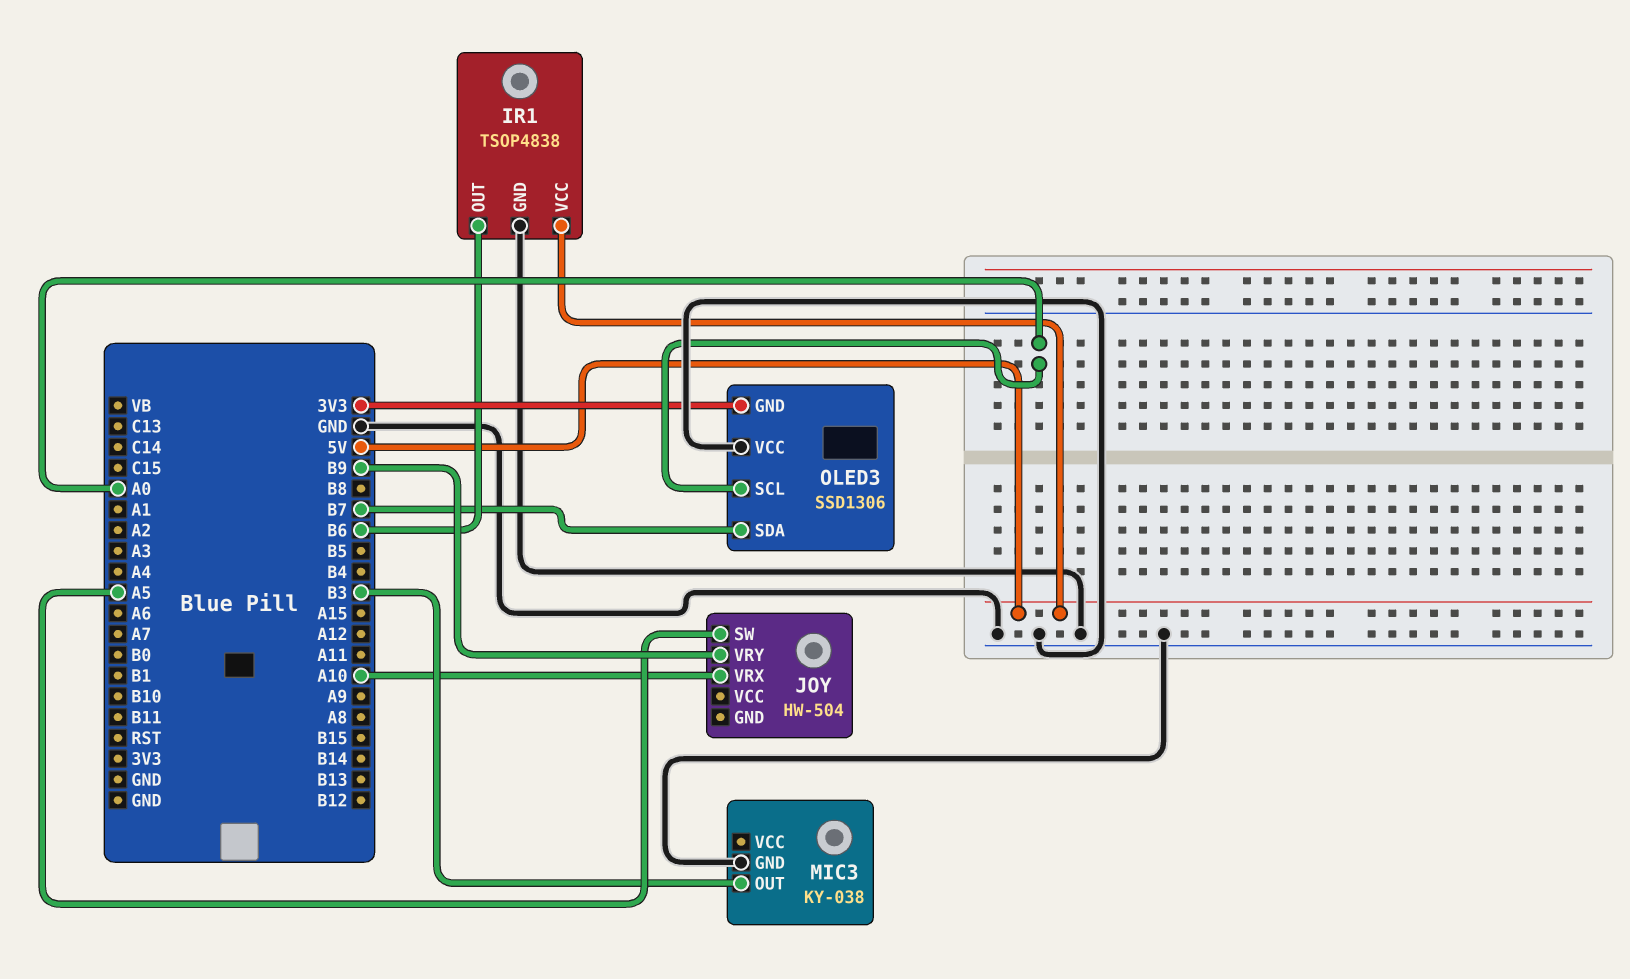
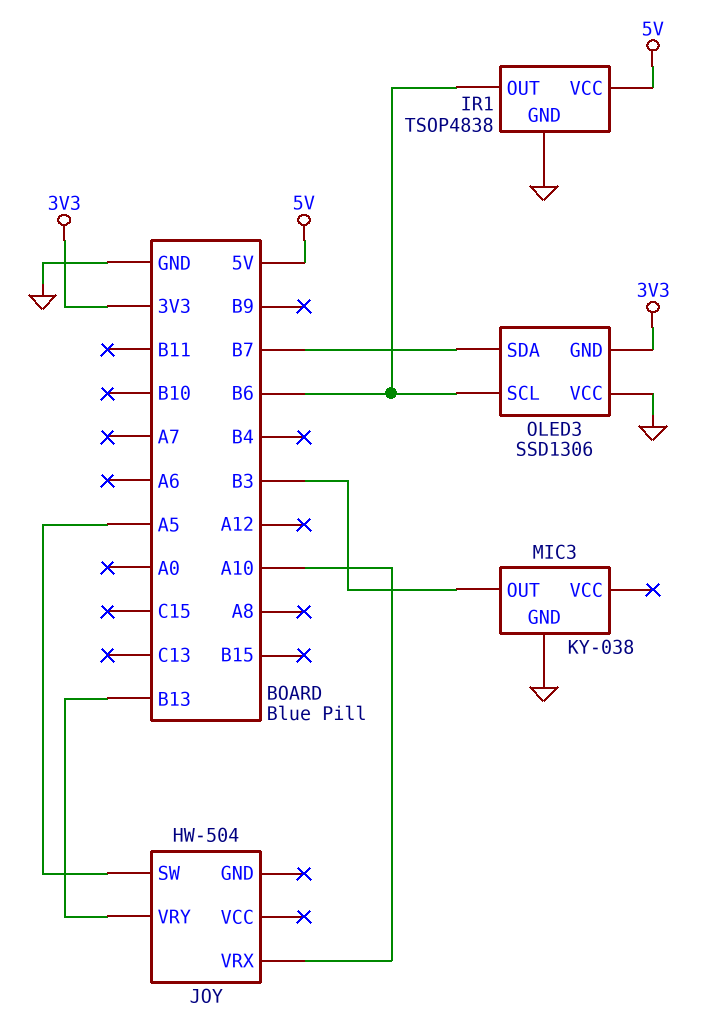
JOY pin VRY: B9 -> B13
OLED3 pin SCL: A0 -> B6

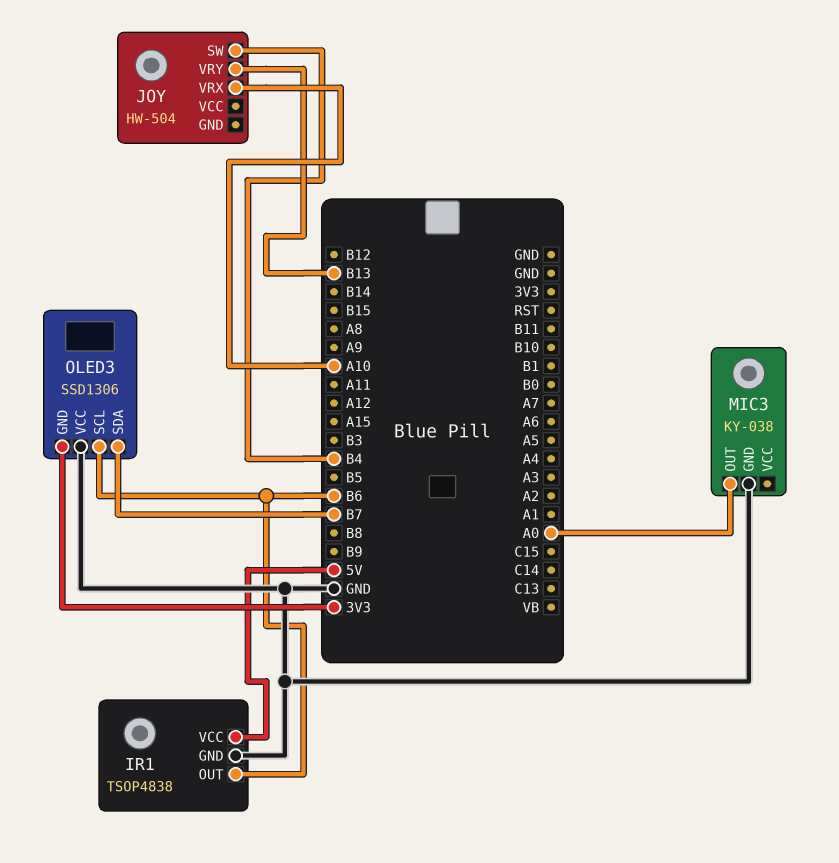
JOY pin SW: A5 -> B4
MIC3 pin OUT: B3 -> A0

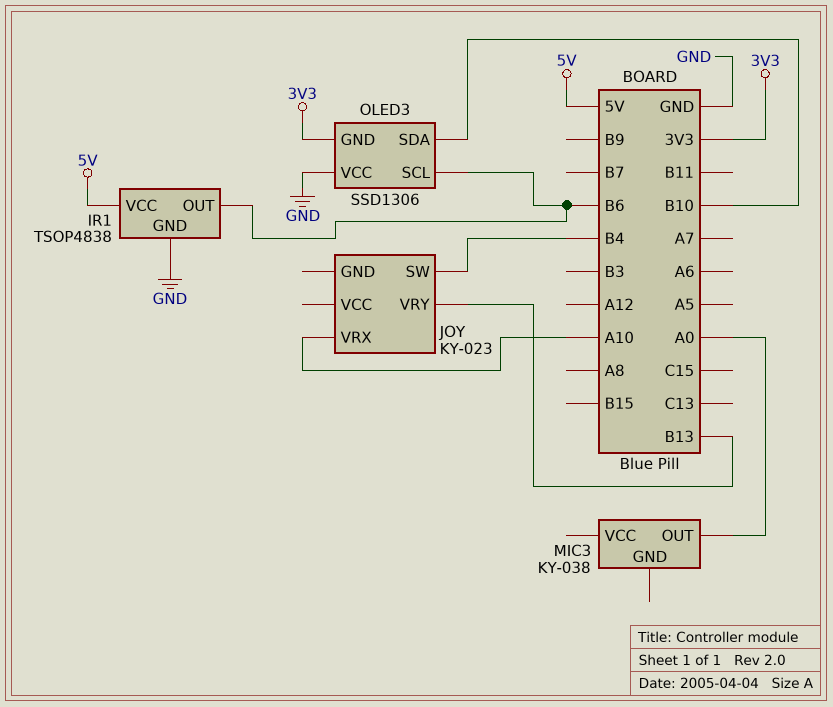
JOY: HW-504 -> KY-023
MIC3 pin GND: GND -> none
OLED3 pin SDA: B7 -> B10

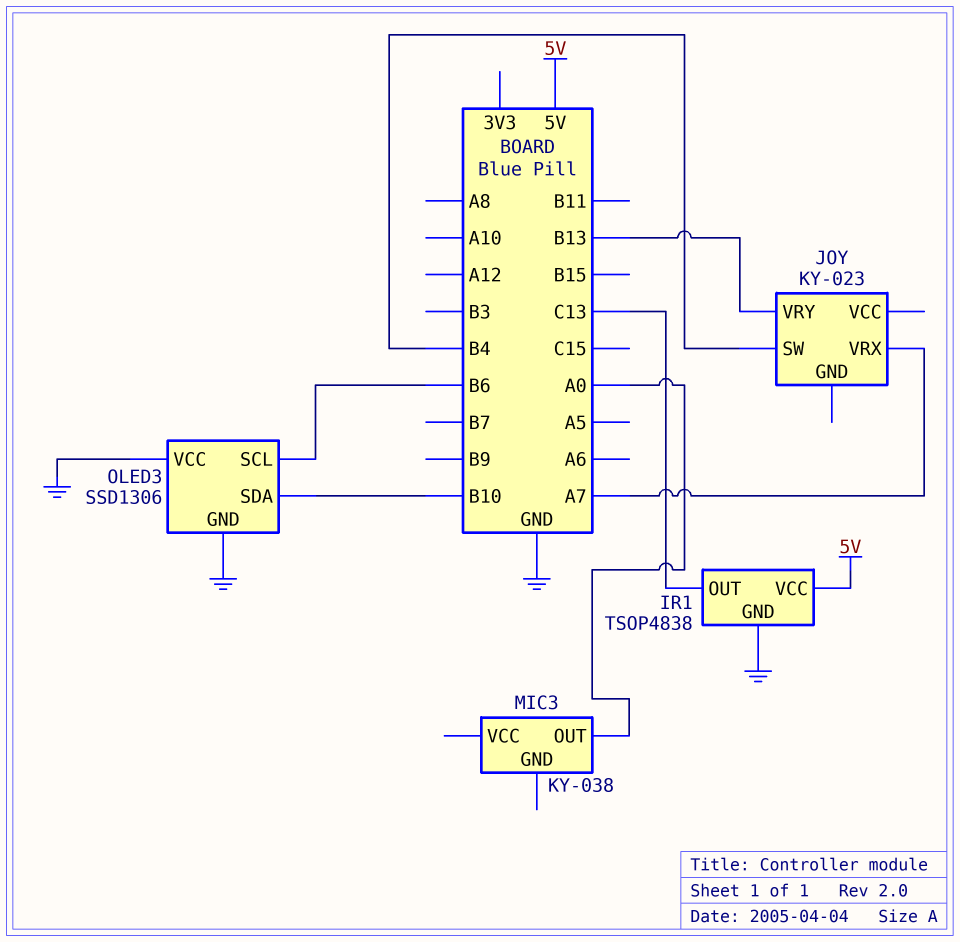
IR1 pin OUT: B6 -> C13
JOY pin VRX: A10 -> A7
OLED3 pin GND: 3V3 -> GND

